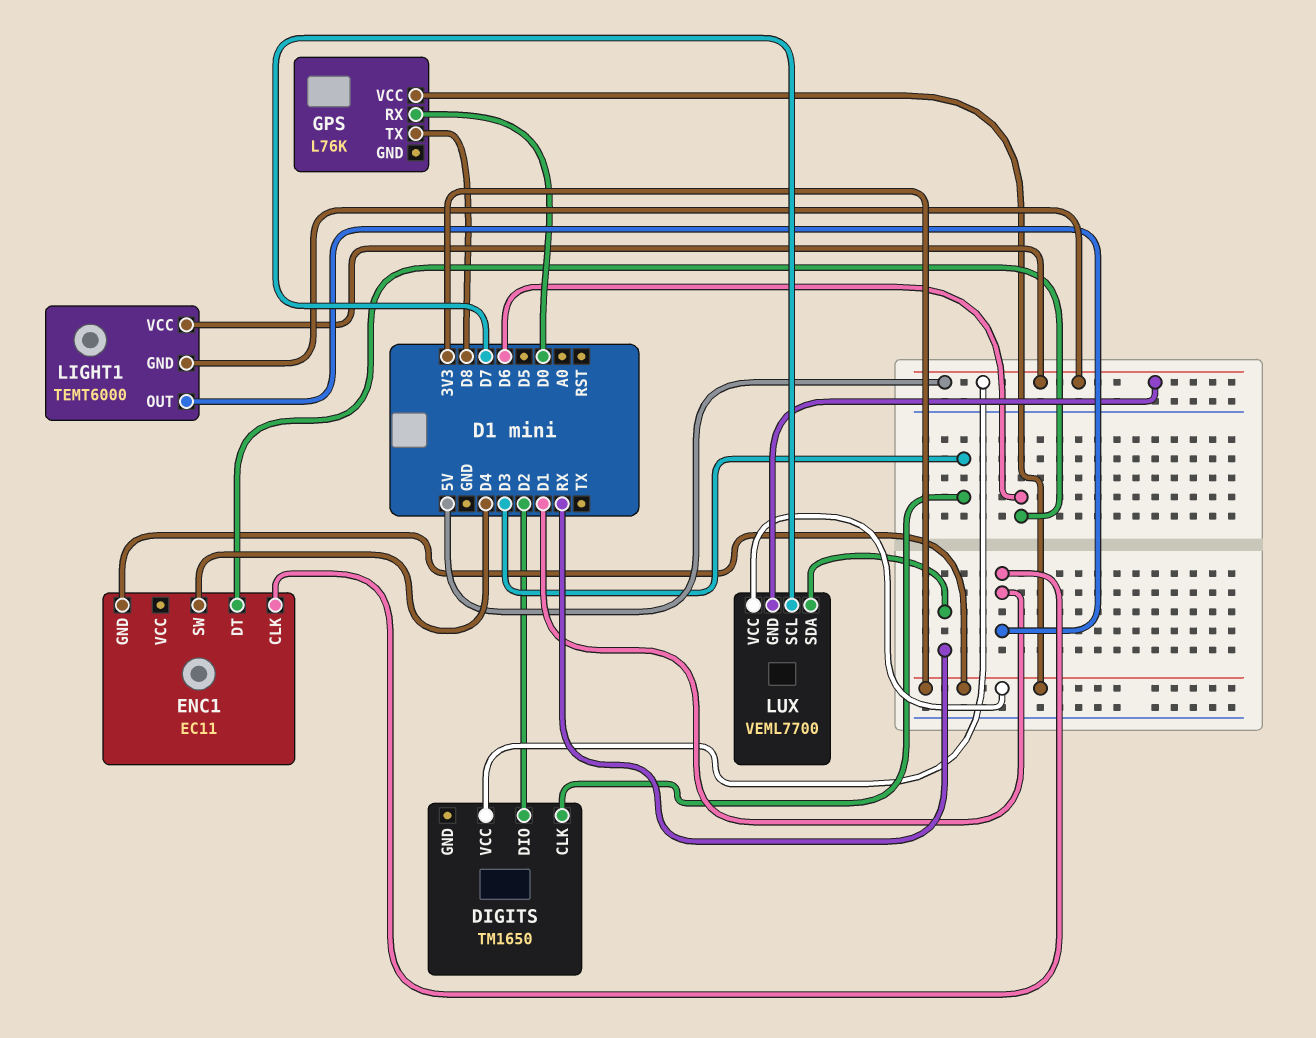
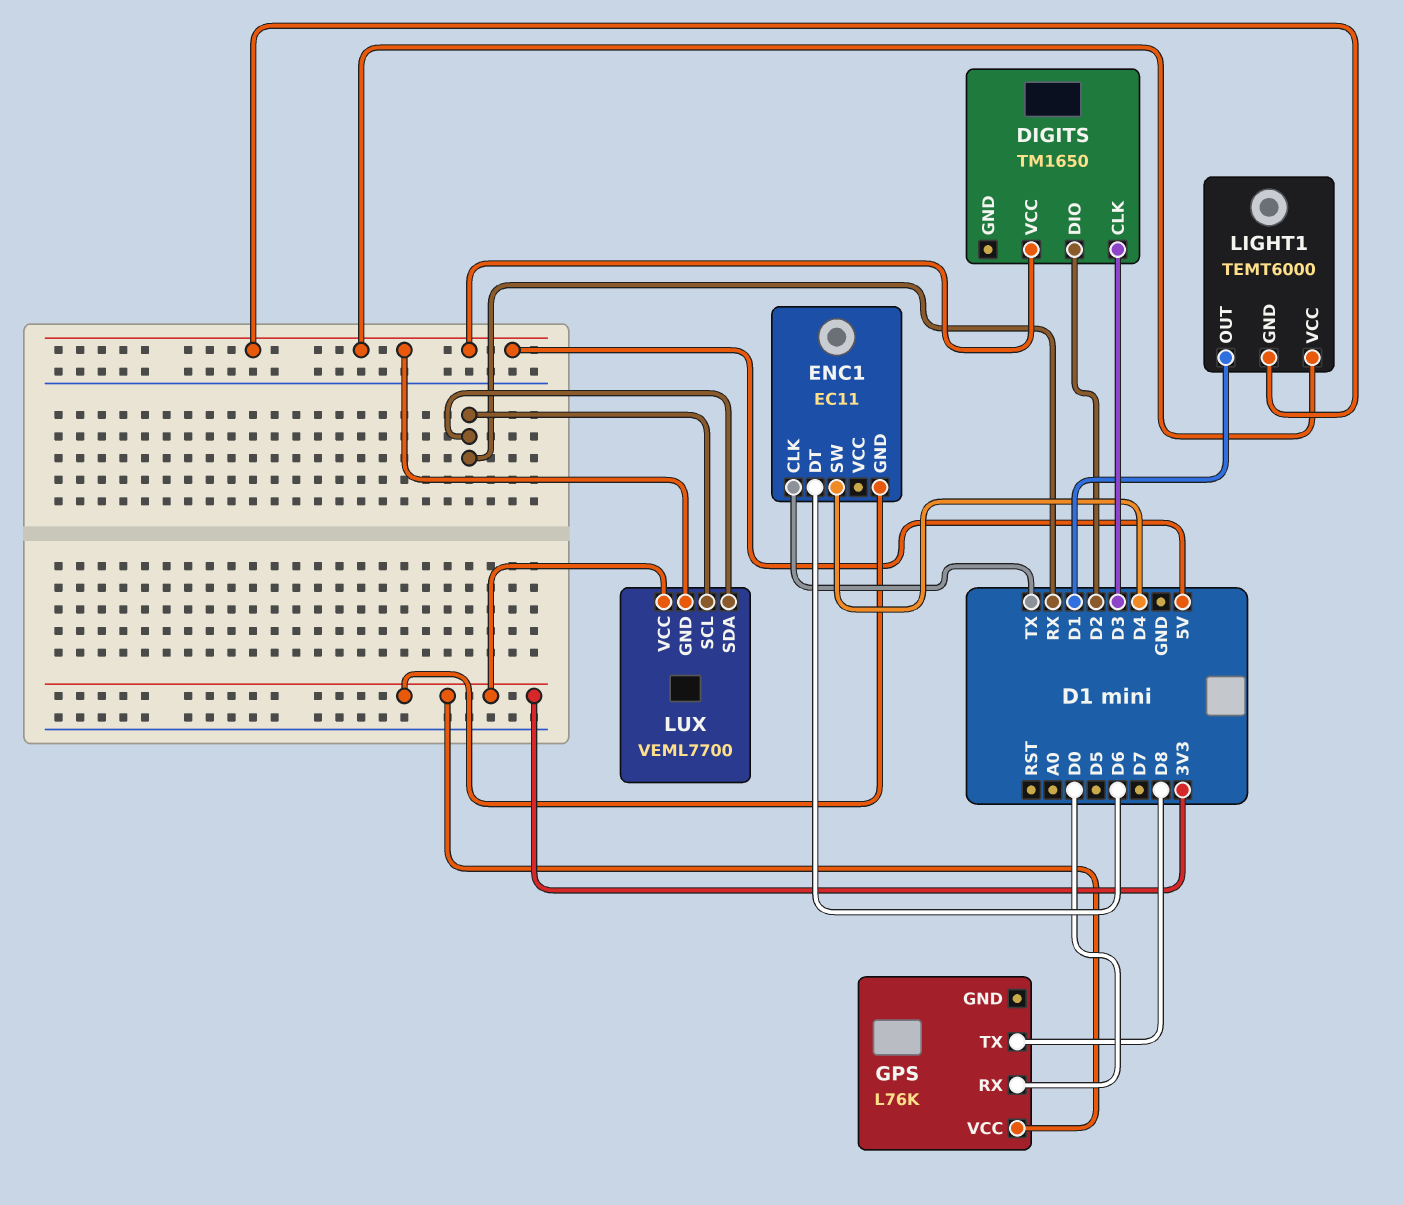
ENC1 pin CLK: D1 -> TX
LUX pin SCL: D7 -> RX

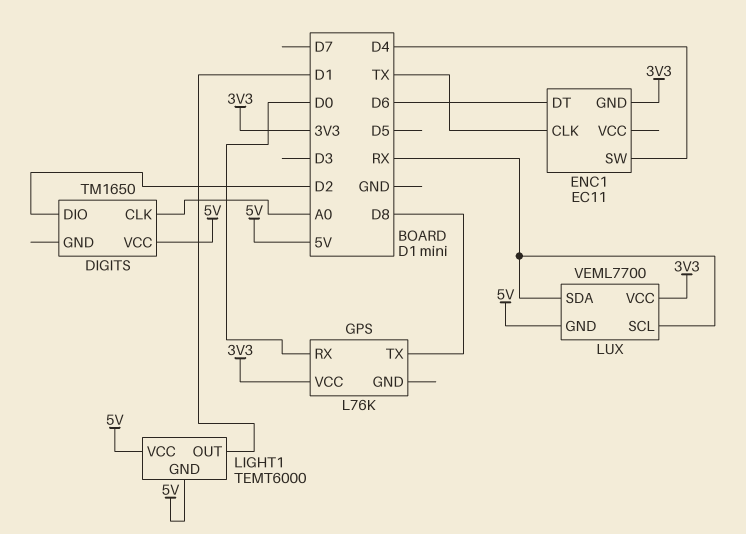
DIGITS pin CLK: D3 -> A0

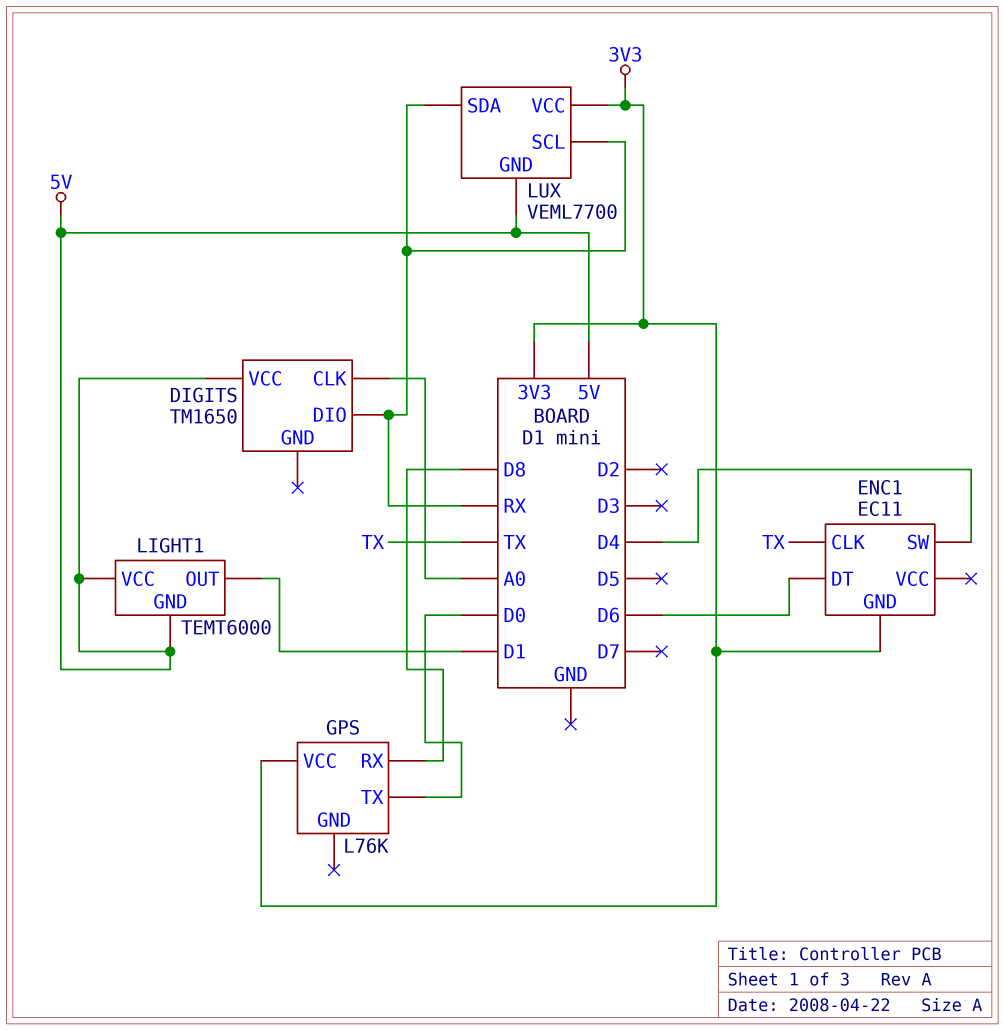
DIGITS pin DIO: D2 -> RX
GPS pin RX: D0 -> D8
GPS pin TX: D8 -> D0

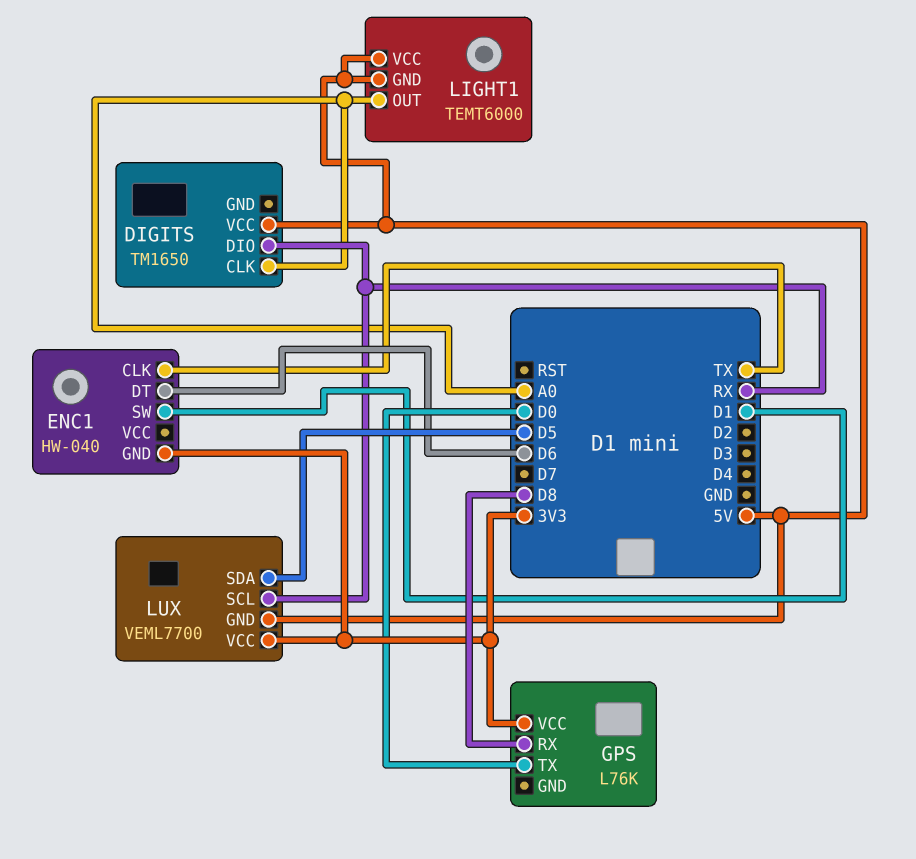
ENC1: EC11 -> HW-040
ENC1 pin SW: D4 -> D1
LIGHT1 pin OUT: D1 -> A0
LUX pin SDA: RX -> D5

